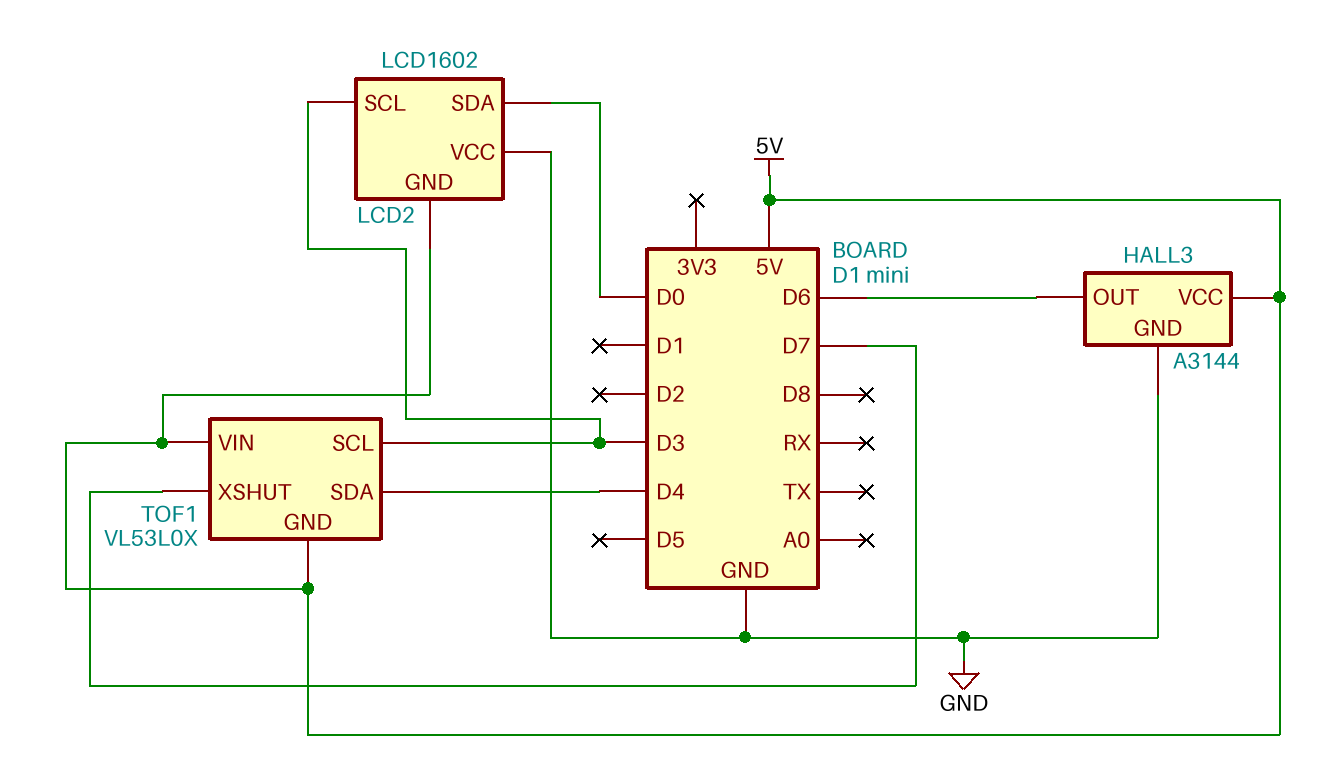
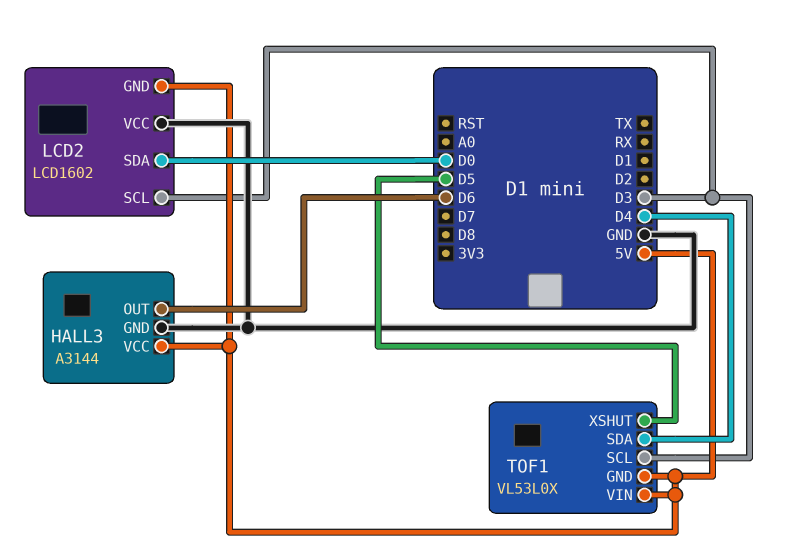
TOF1 pin XSHUT: D7 -> D5

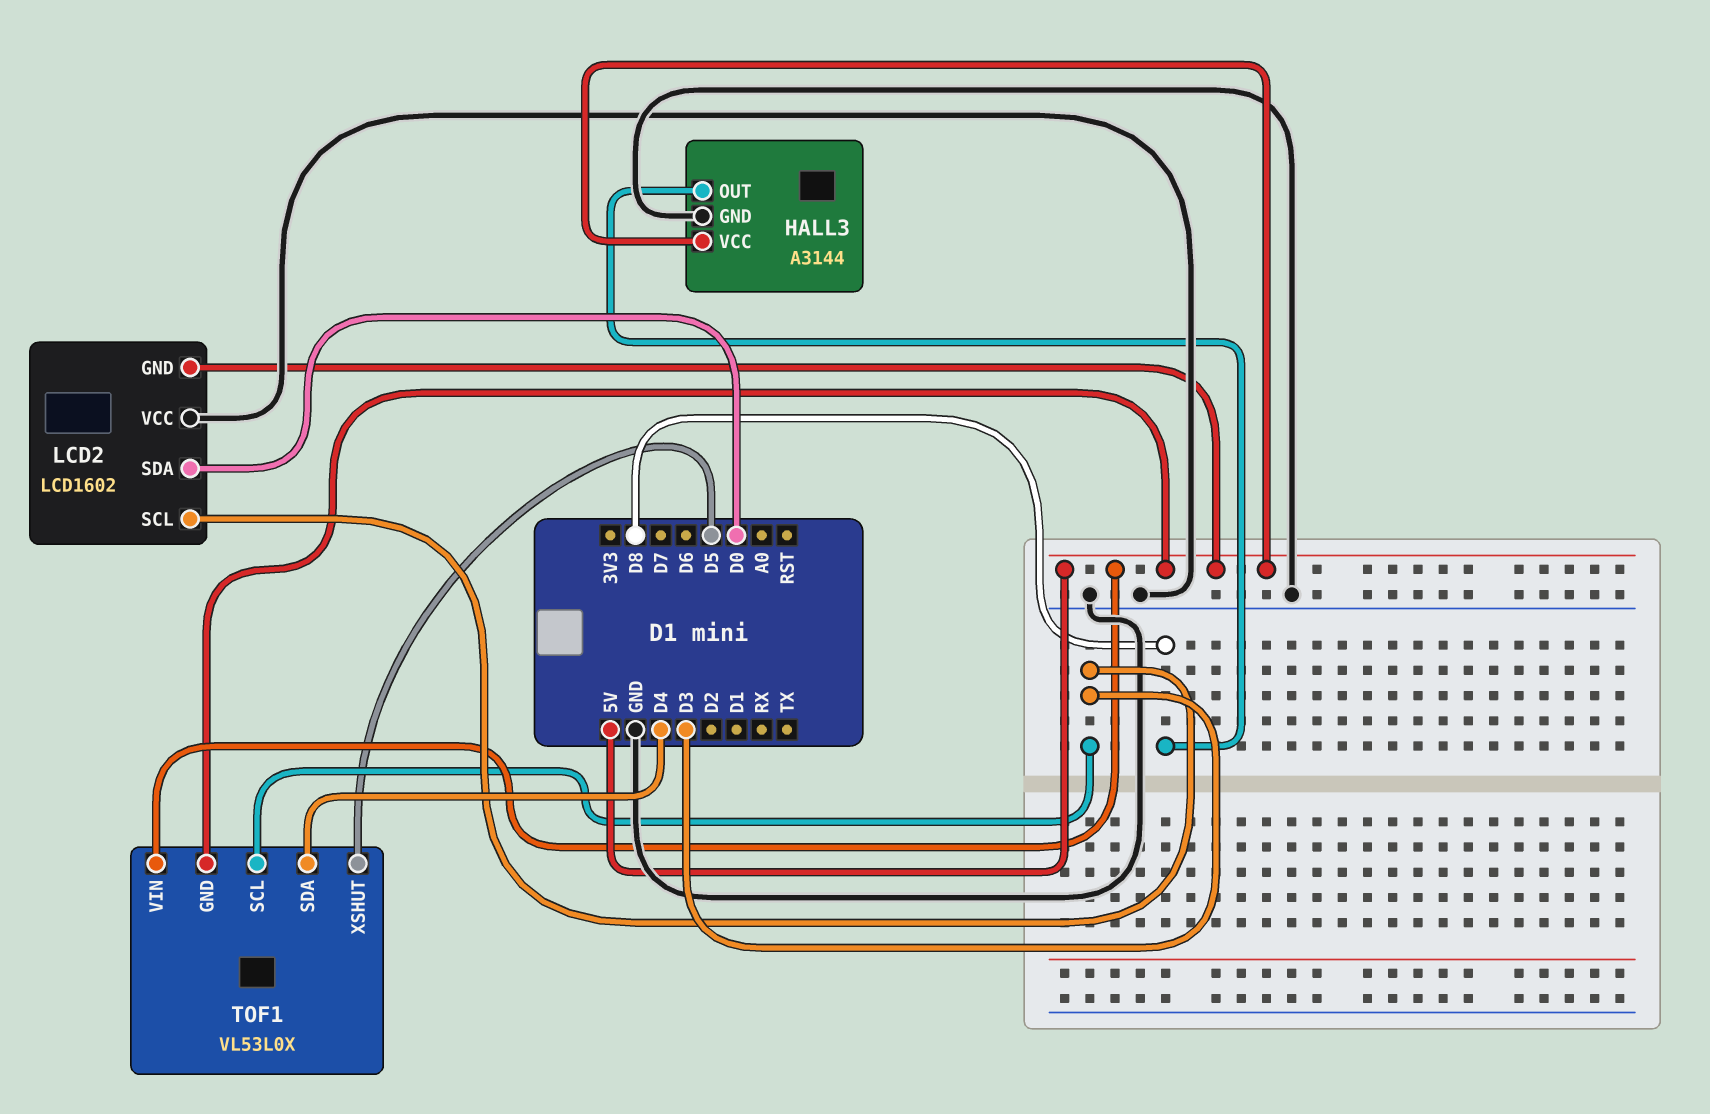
HALL3 pin OUT: D6 -> D8

